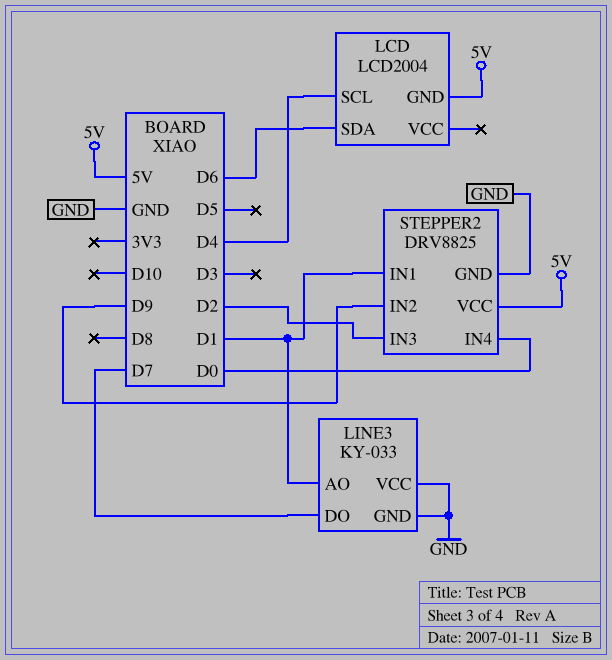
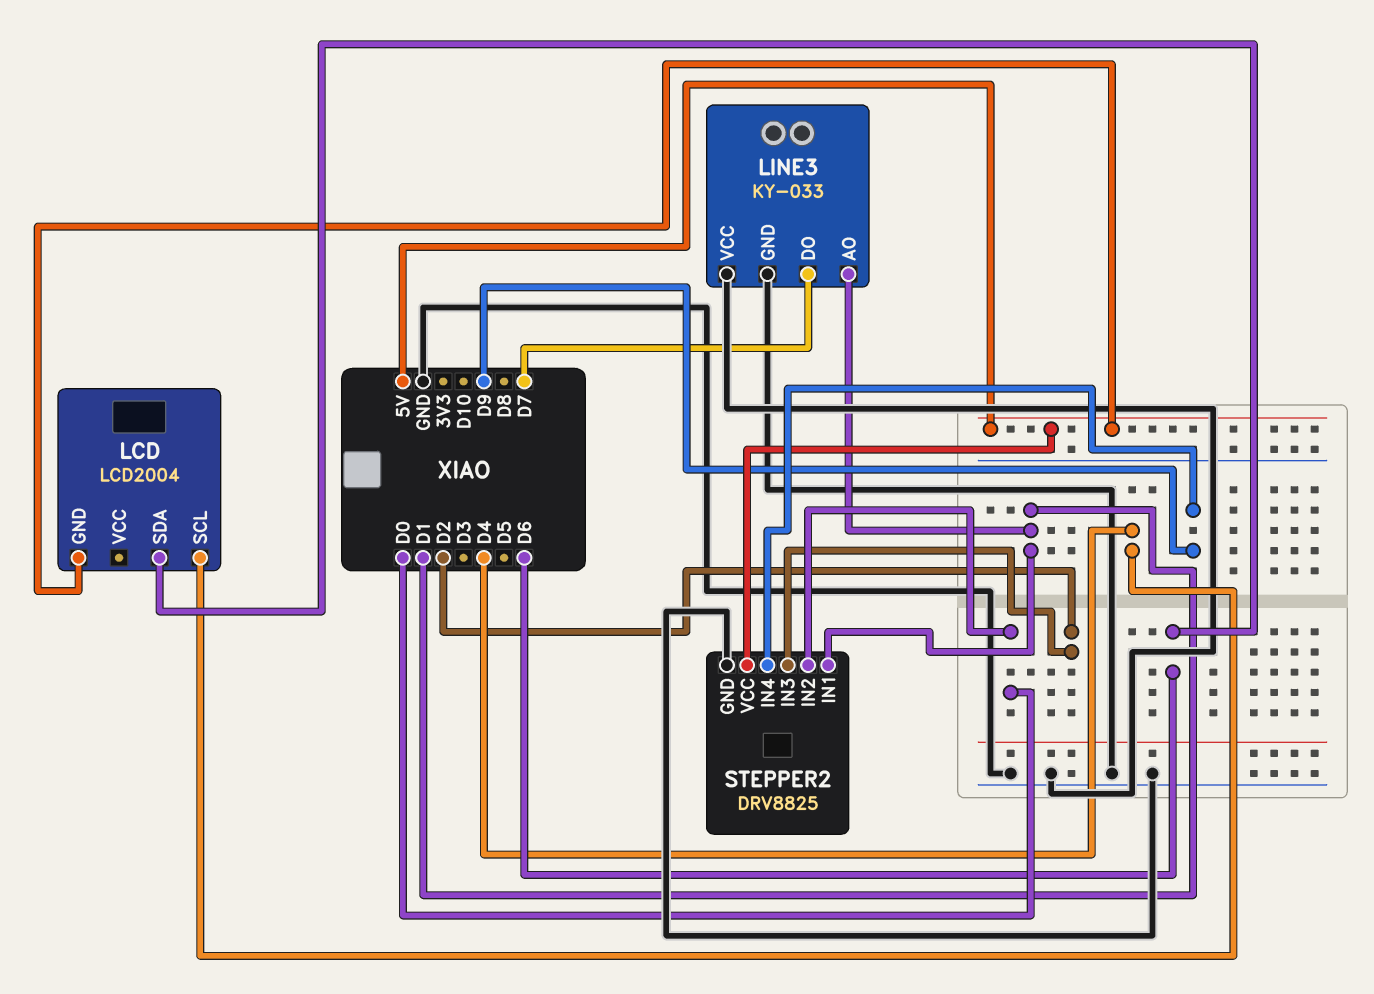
STEPPER2 pin IN2: D9 -> D0
STEPPER2 pin IN4: D0 -> D9

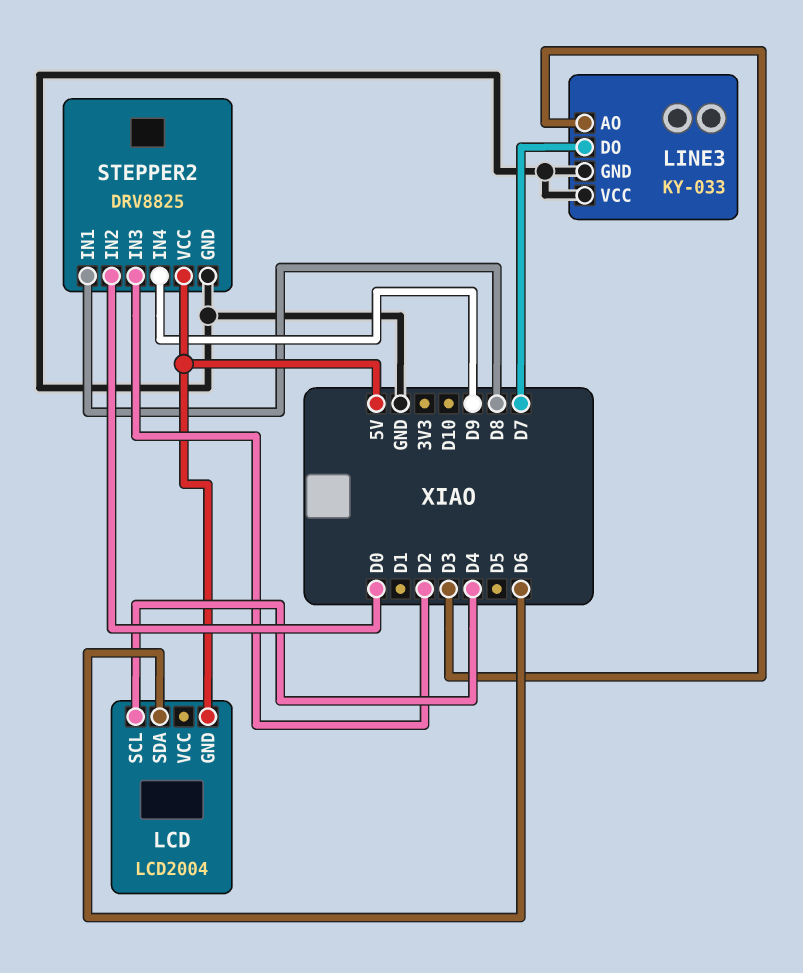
LINE3 pin AO: D1 -> D3
STEPPER2 pin IN1: D1 -> D8

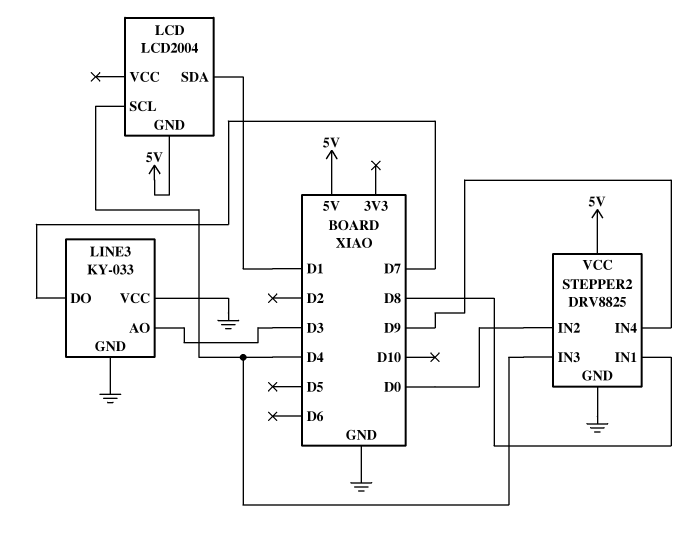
LCD pin SDA: D6 -> D1
STEPPER2 pin IN3: D2 -> D4

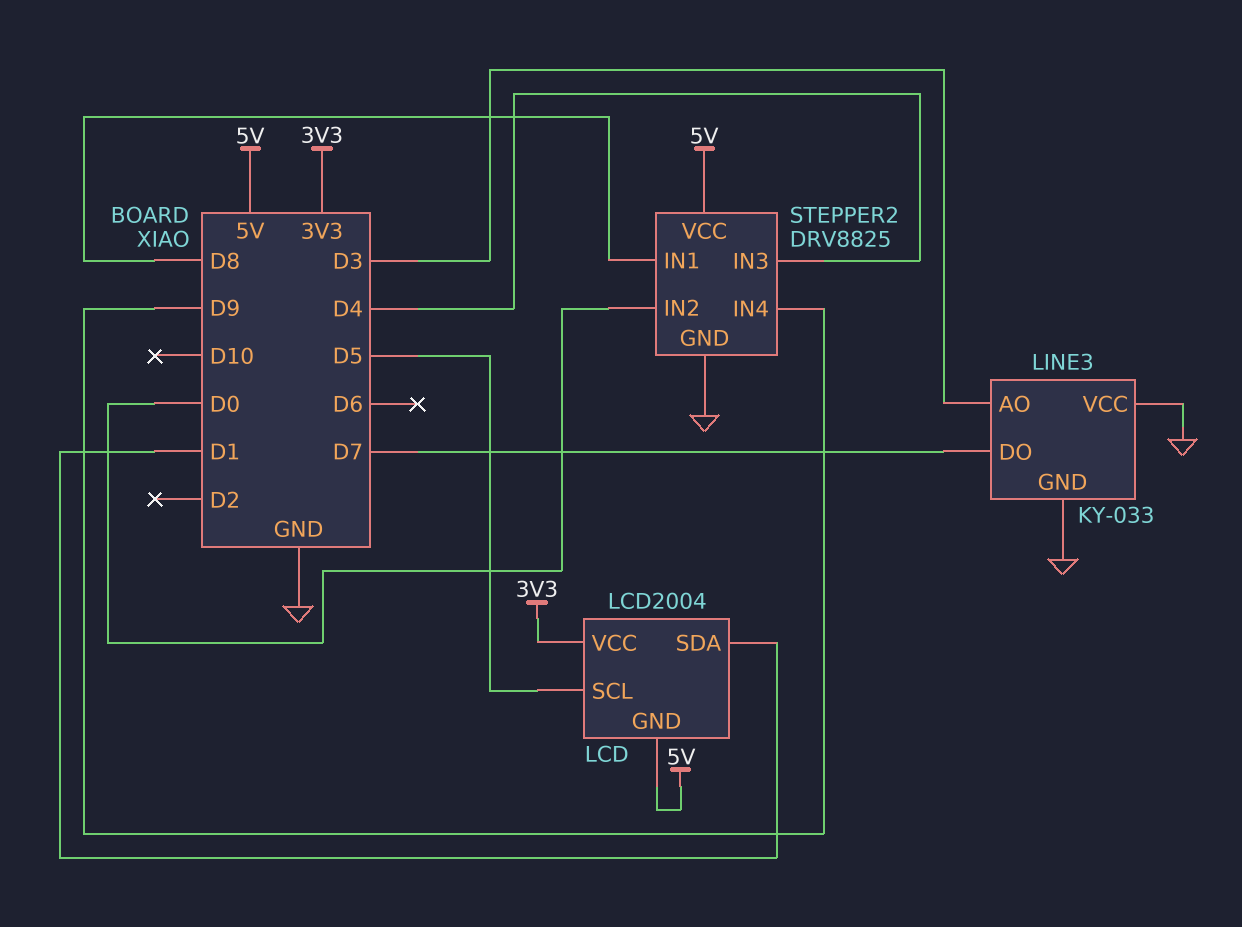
LCD pin SCL: D4 -> D5
LCD pin VCC: none -> 3V3

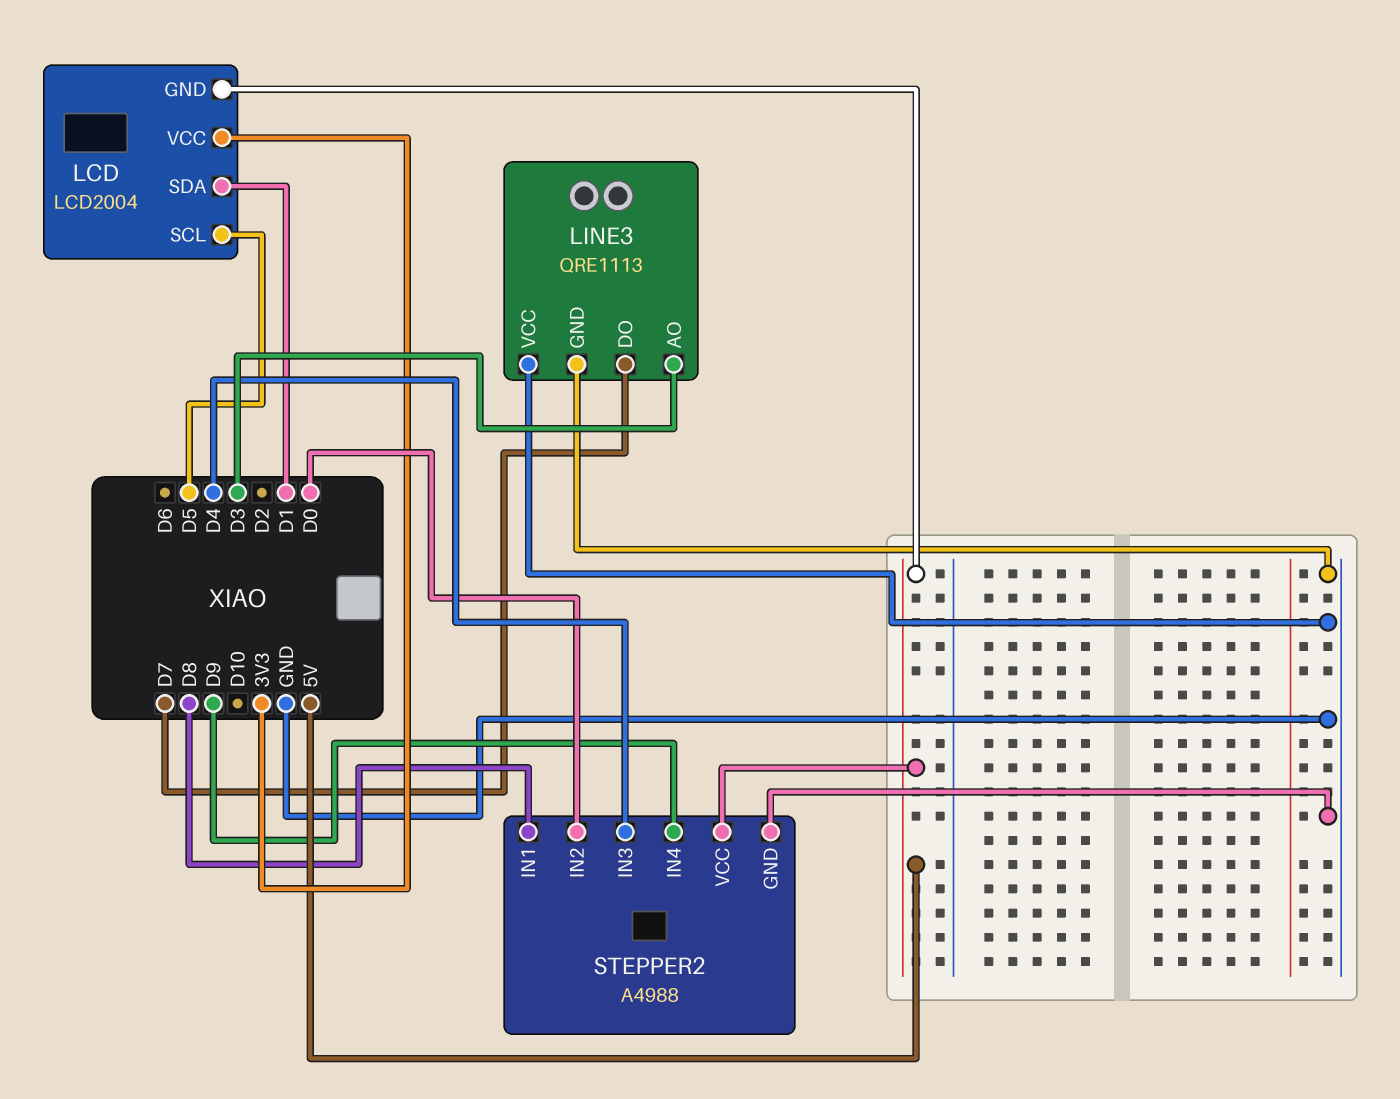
LINE3: KY-033 -> QRE1113
STEPPER2: DRV8825 -> A4988

